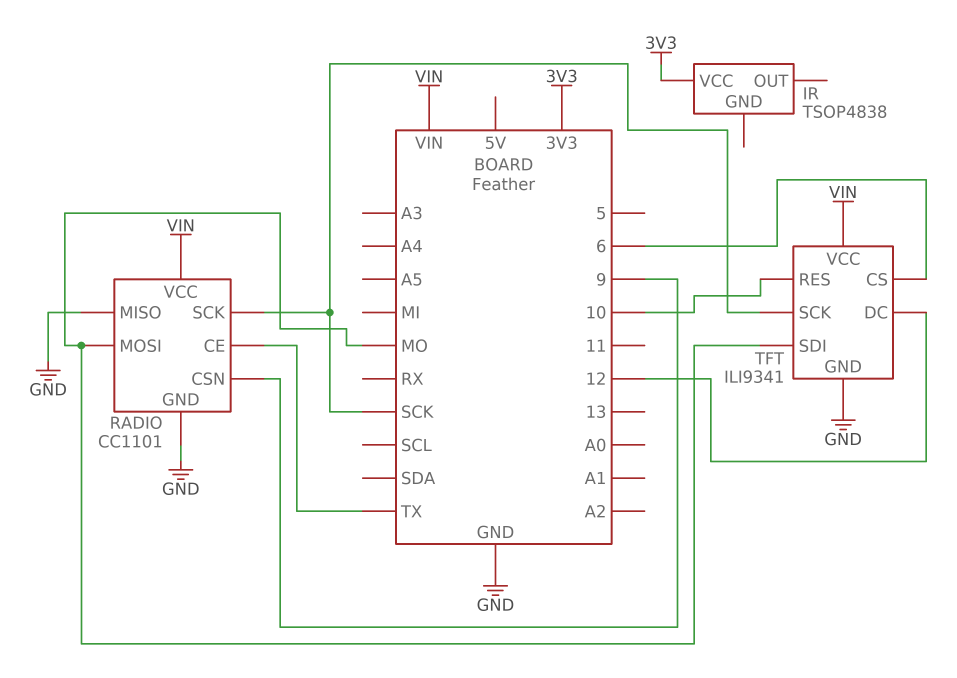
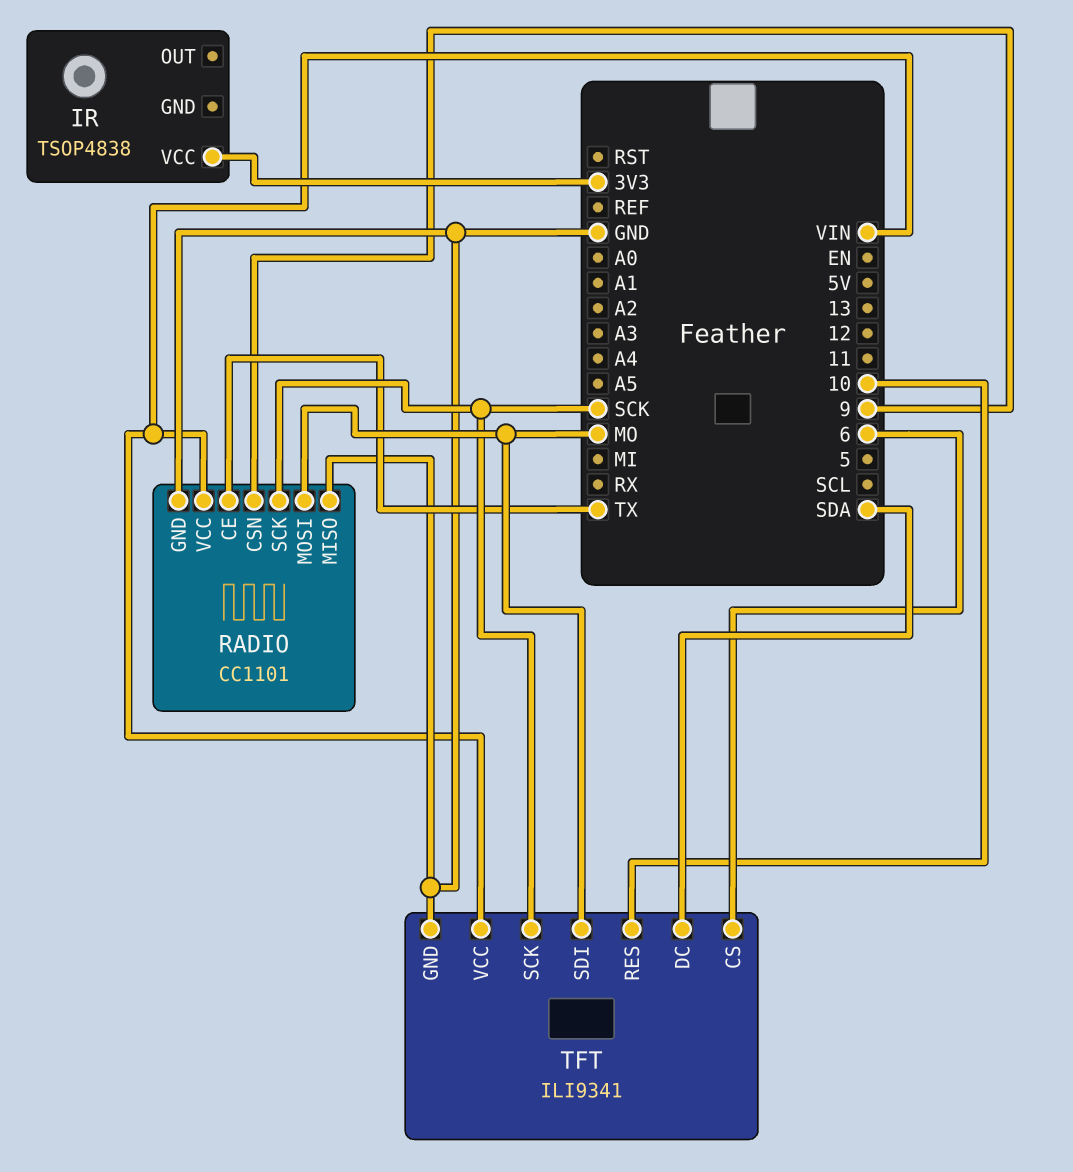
TFT pin DC: 12 -> SDA

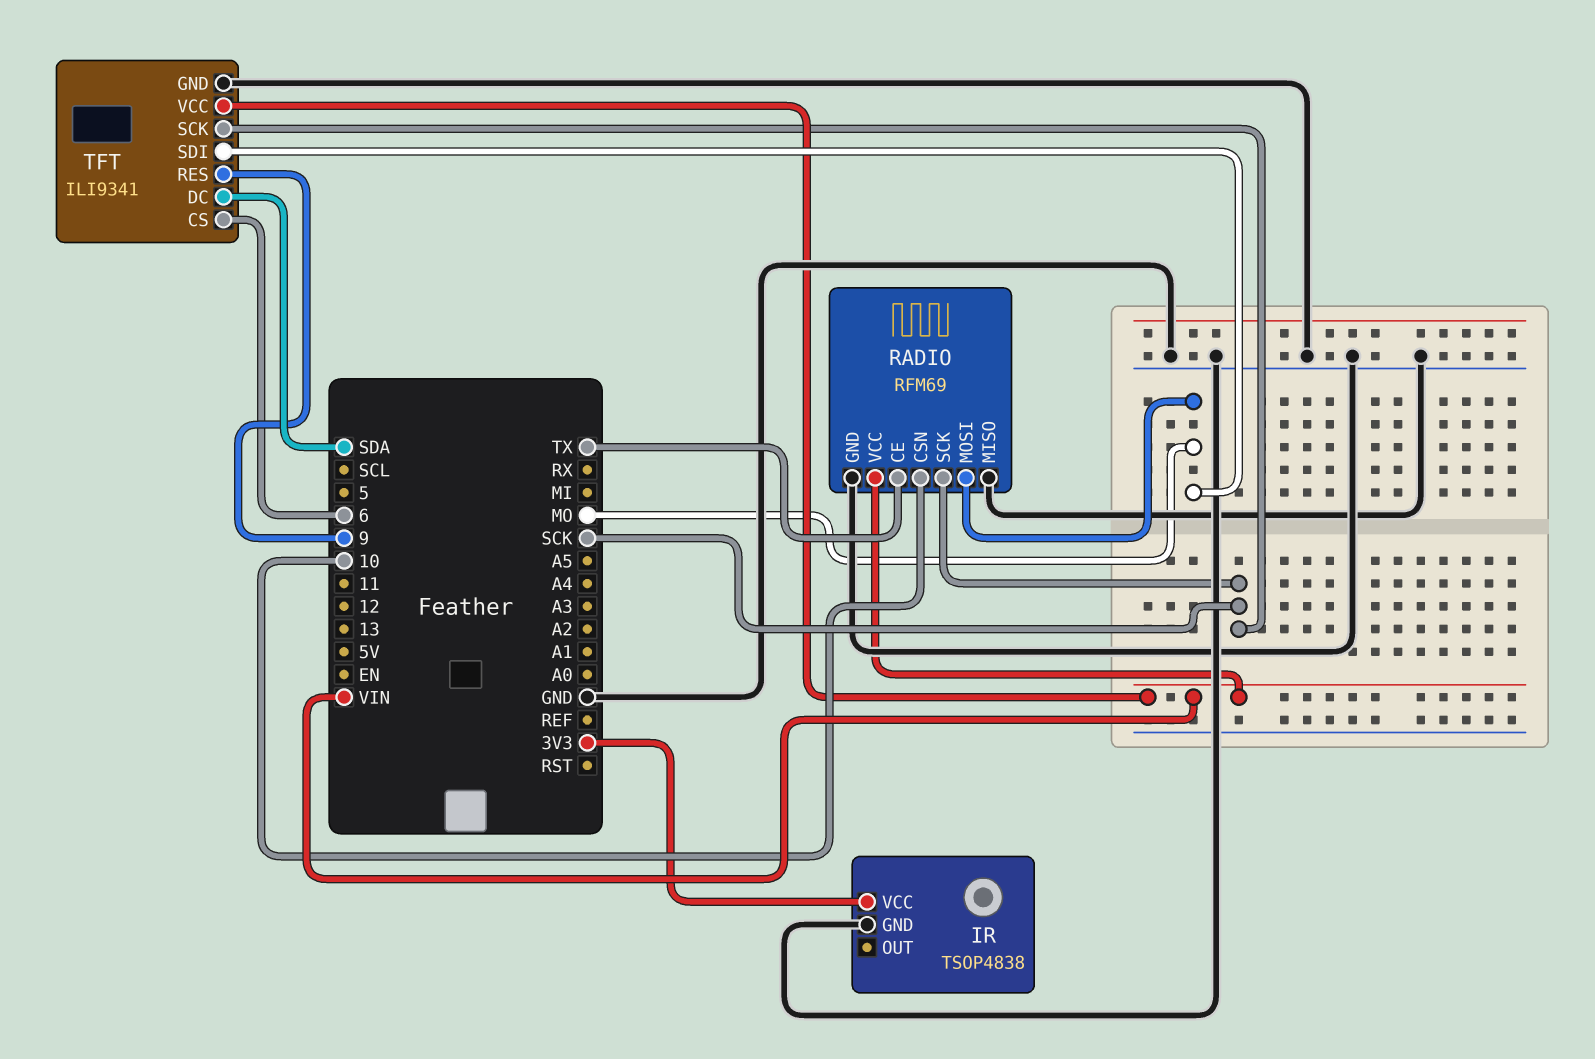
IR pin GND: none -> GND
RADIO: CC1101 -> RFM69
RADIO pin CSN: 9 -> 10
TFT pin RES: 10 -> 9

